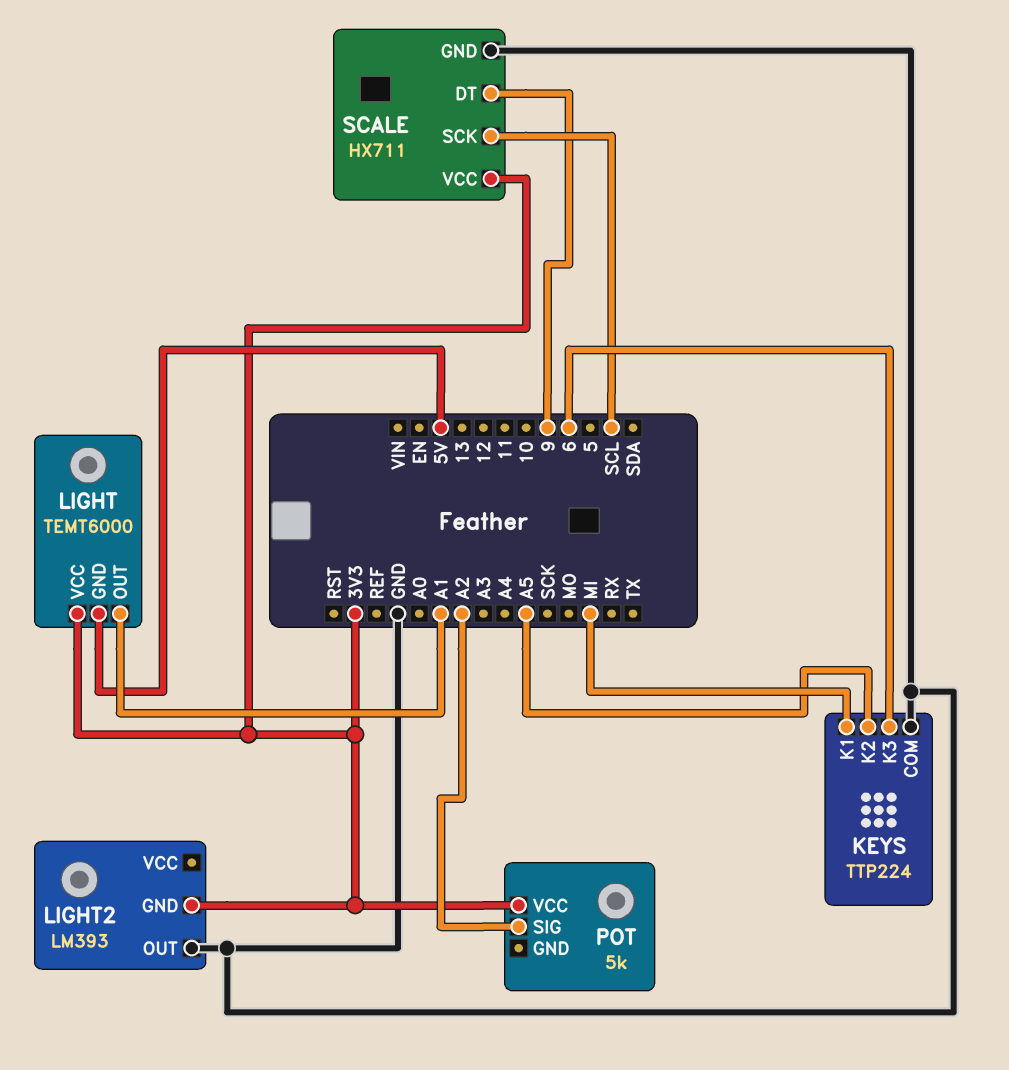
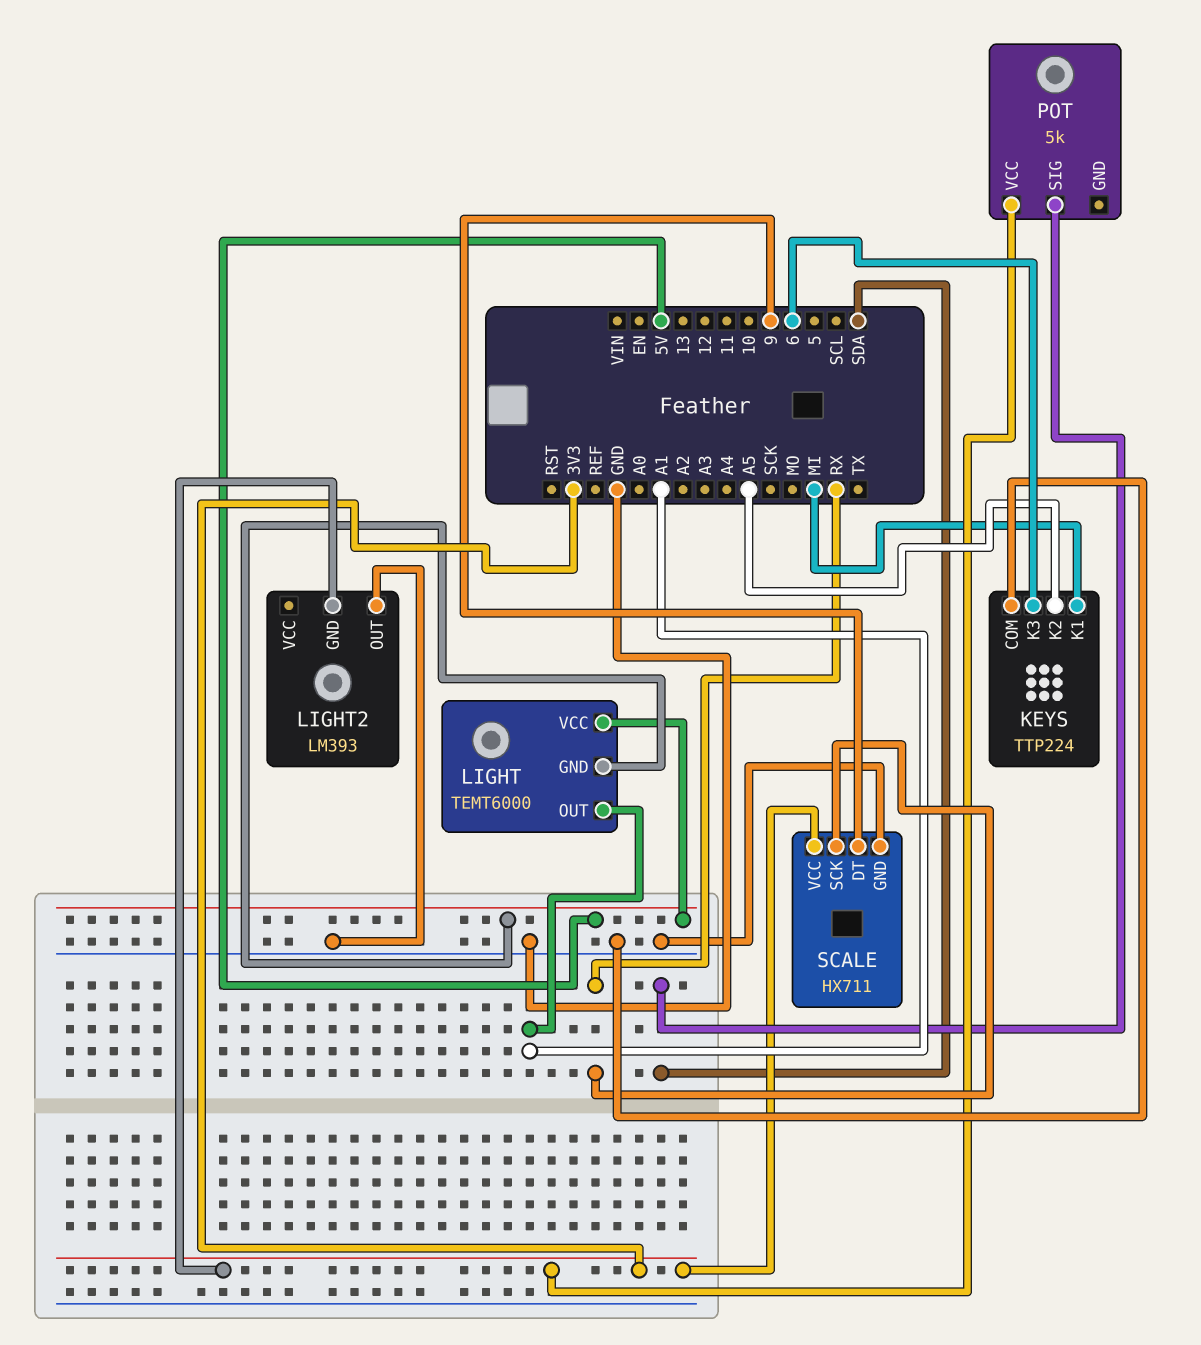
LIGHT pin VCC: 3V3 -> 5V
POT pin SIG: A2 -> SDA
SCALE pin SCK: SCL -> RX

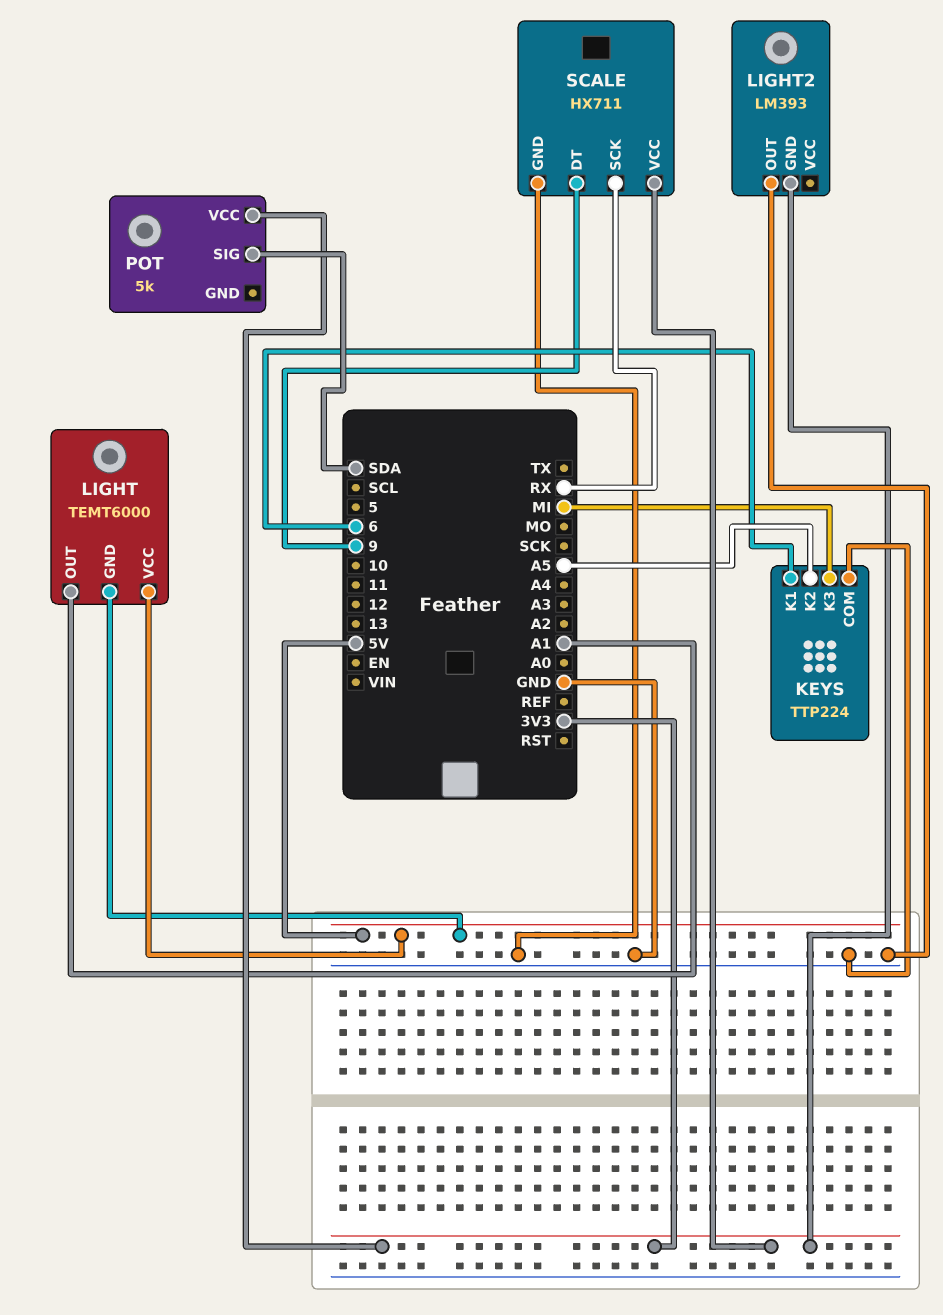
KEYS pin K1: MI -> 6
KEYS pin K3: 6 -> MI

